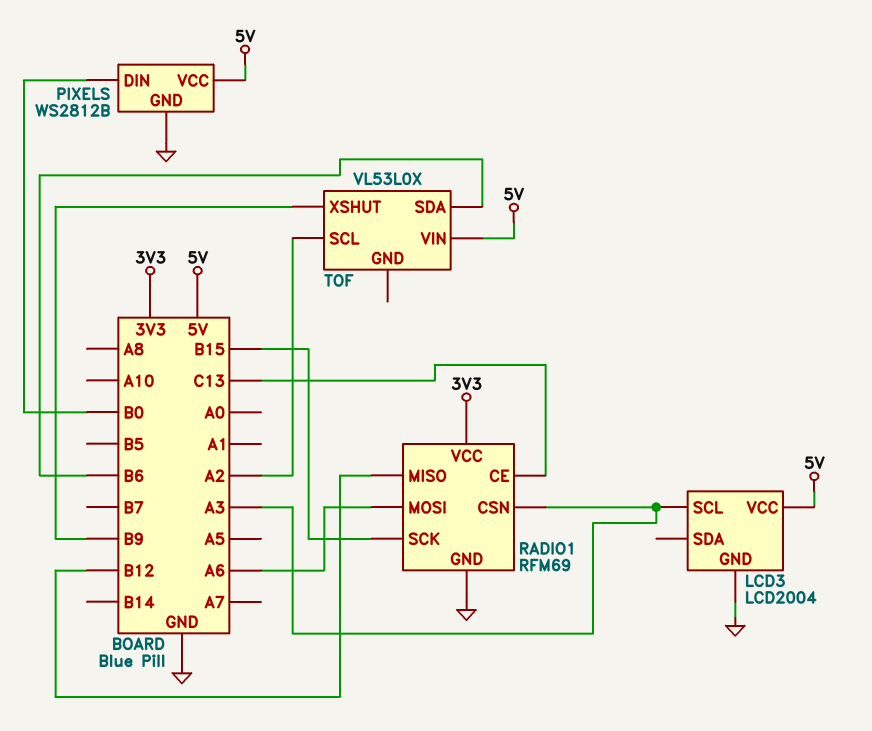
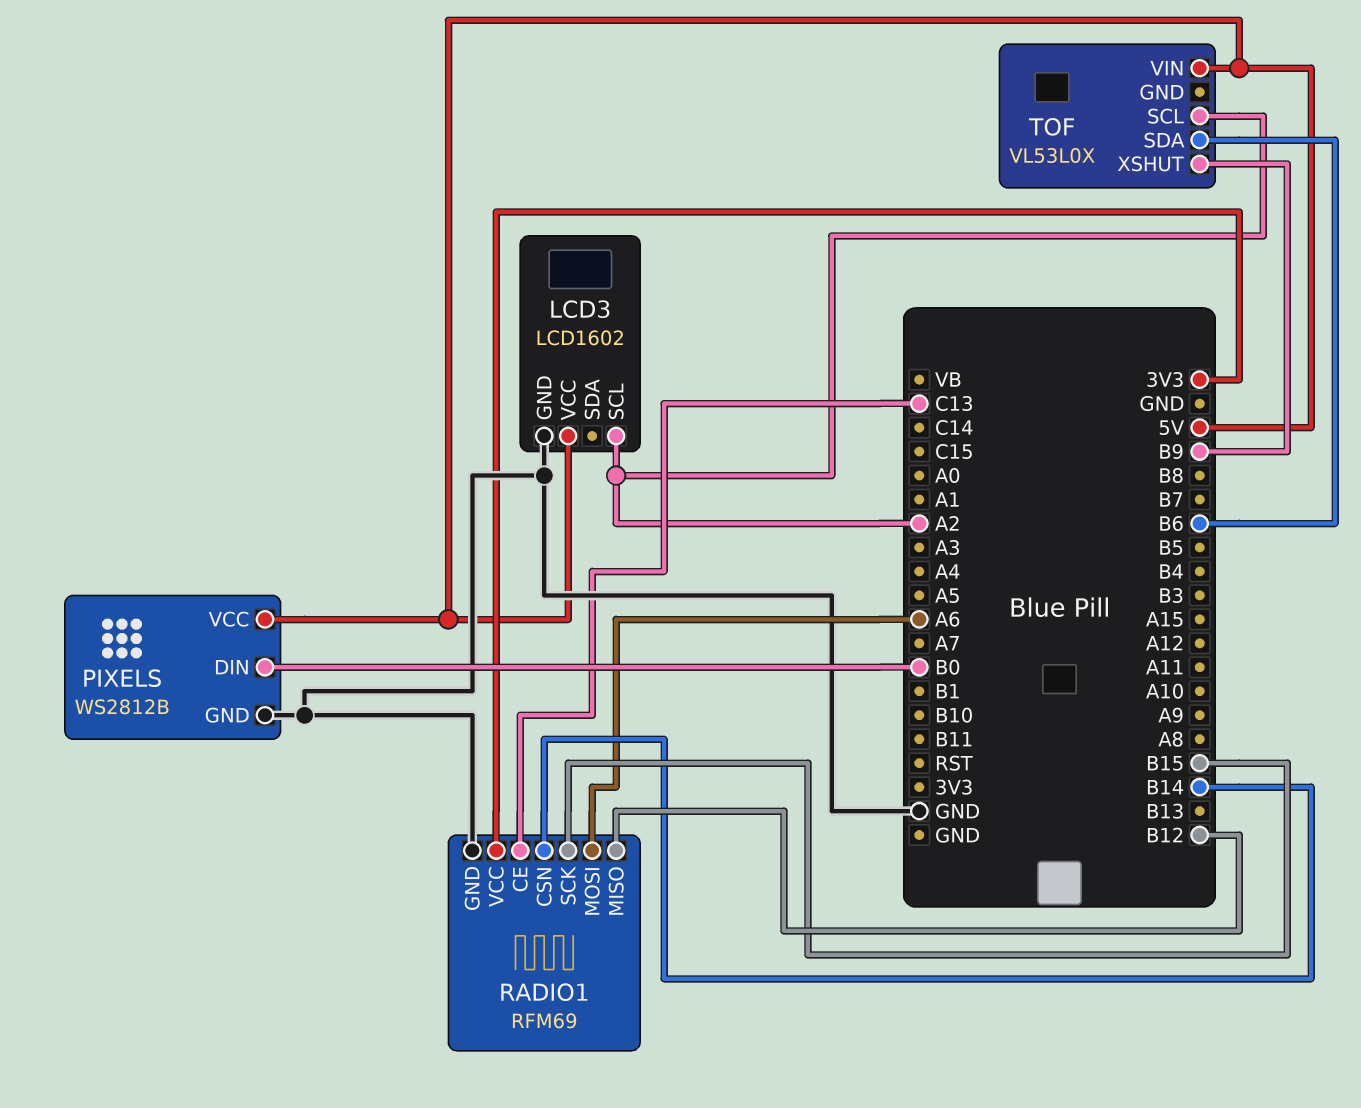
LCD3: LCD2004 -> LCD1602
LCD3 pin SCL: A3 -> A2
RADIO1 pin CSN: A3 -> B14

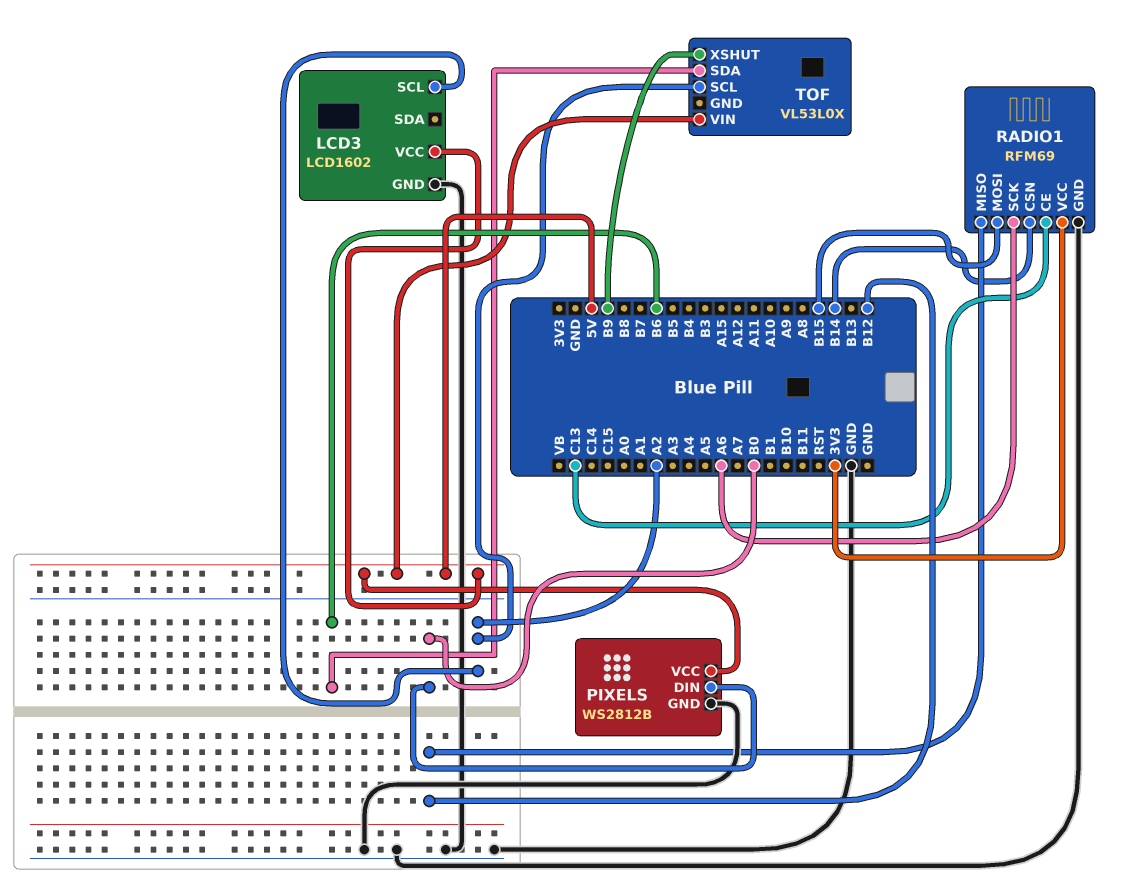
RADIO1 pin MOSI: A6 -> B15
RADIO1 pin SCK: B15 -> A6

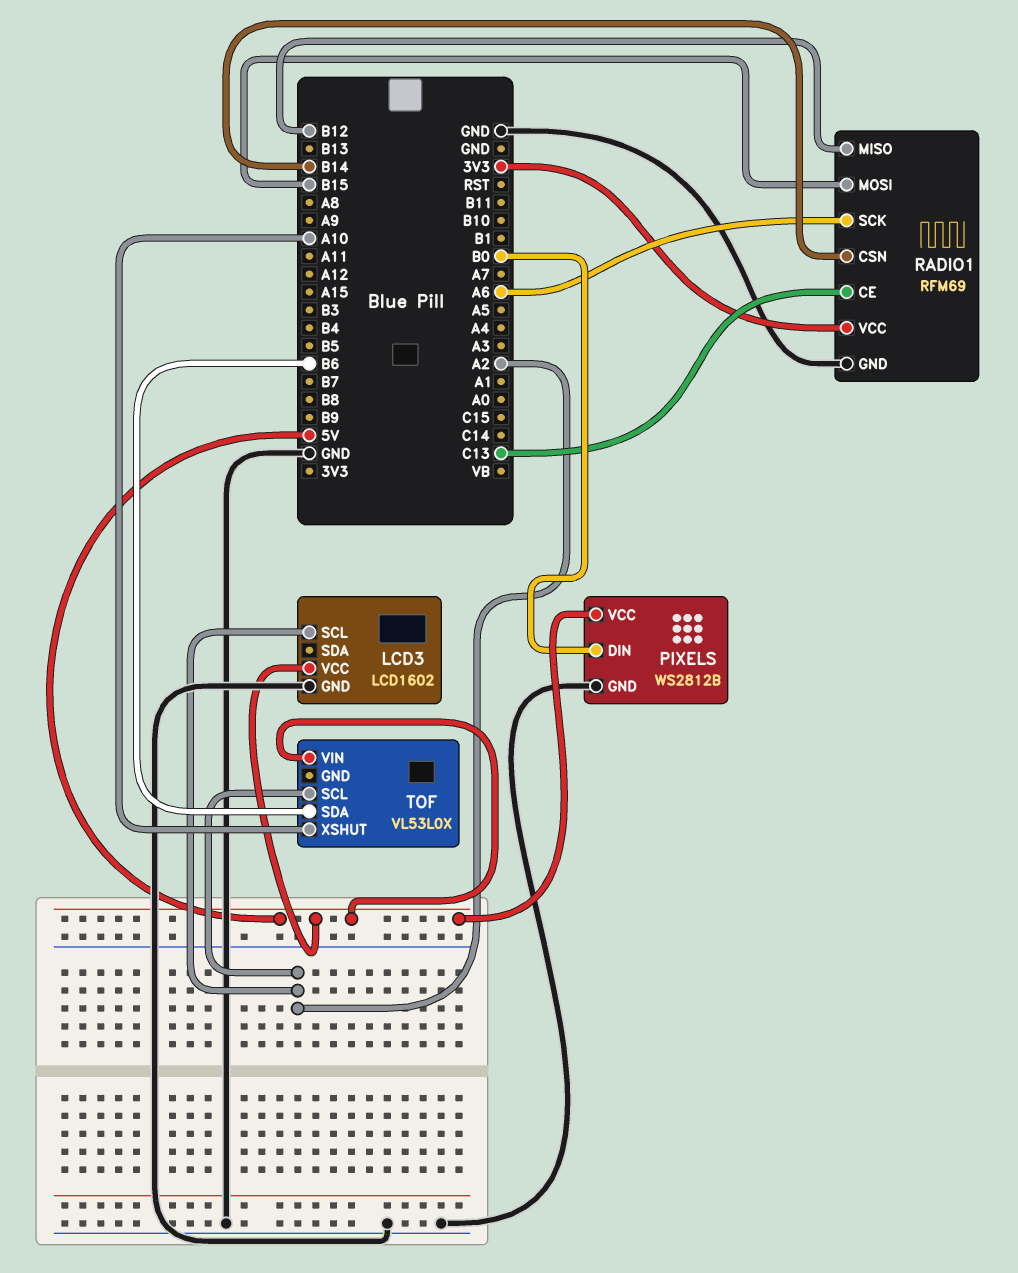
TOF pin XSHUT: B9 -> A10

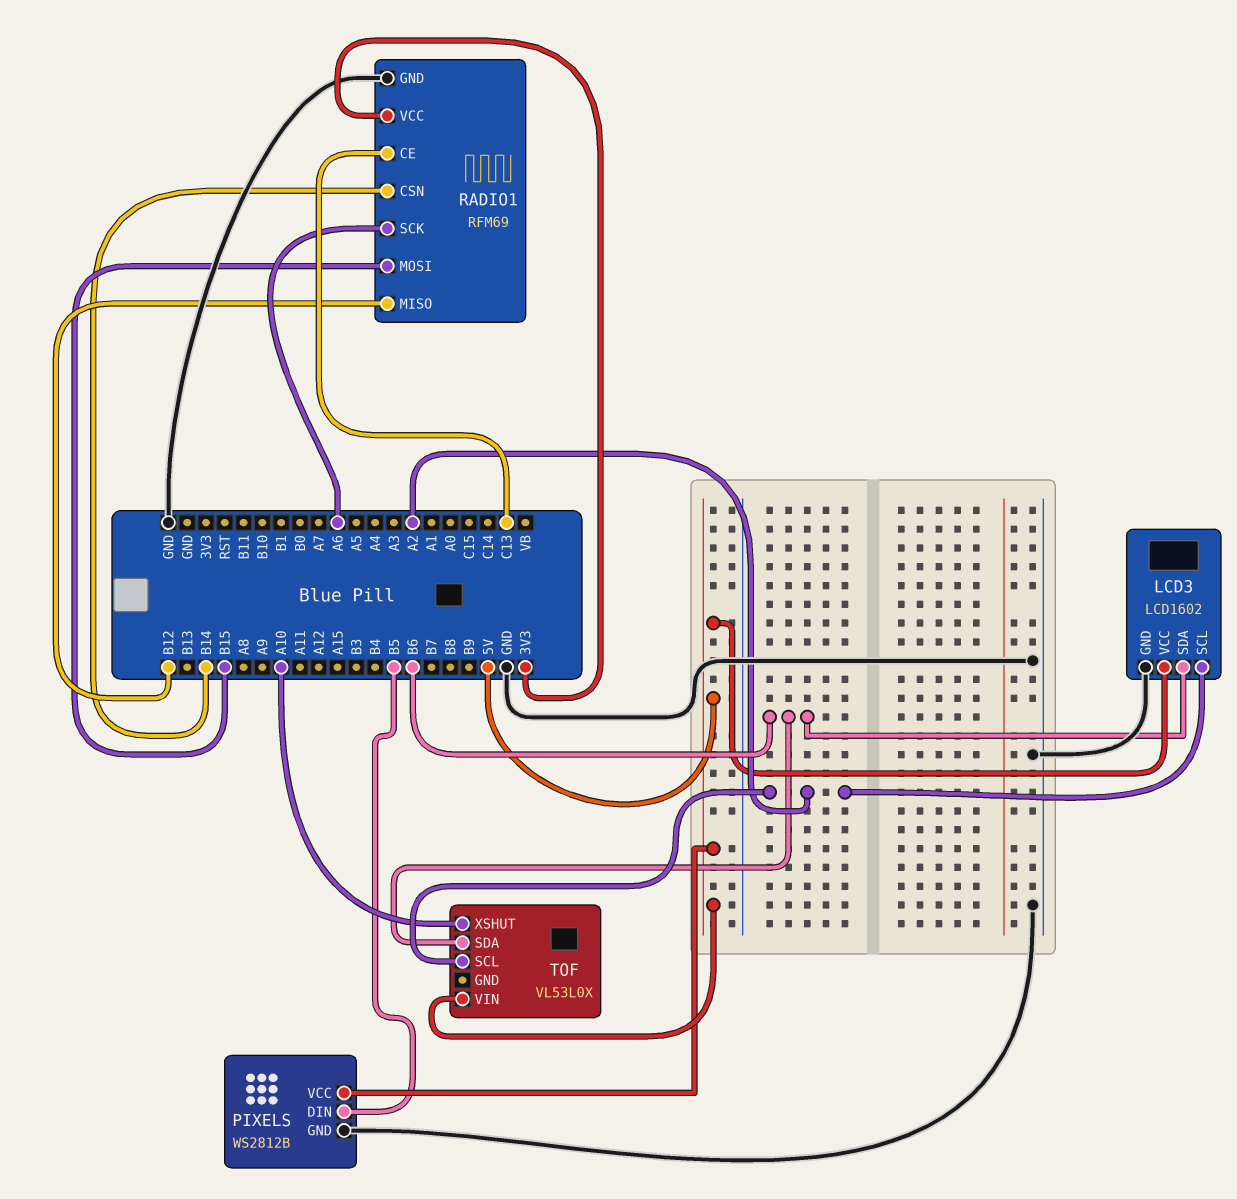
LCD3 pin SDA: none -> B6
PIXELS pin DIN: B0 -> B5

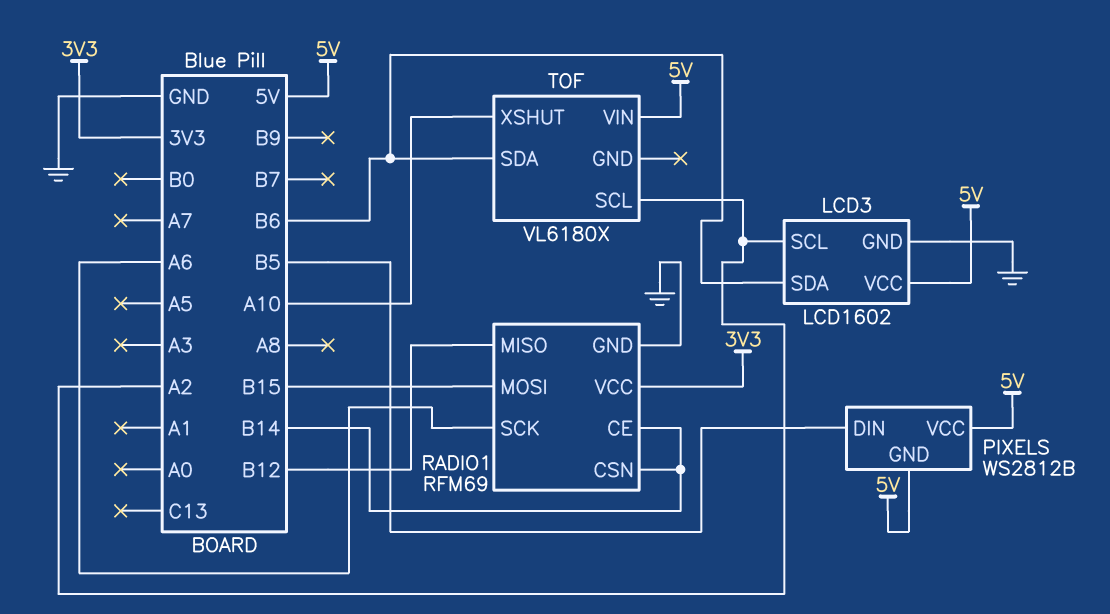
PIXELS pin GND: GND -> 5V
RADIO1 pin CE: C13 -> B14
TOF: VL53L0X -> VL6180X

